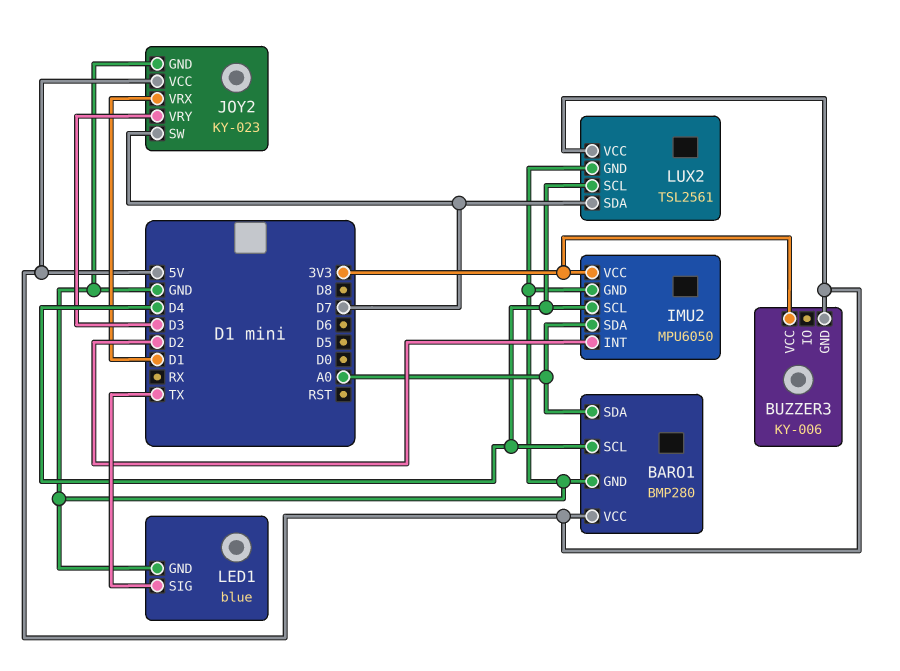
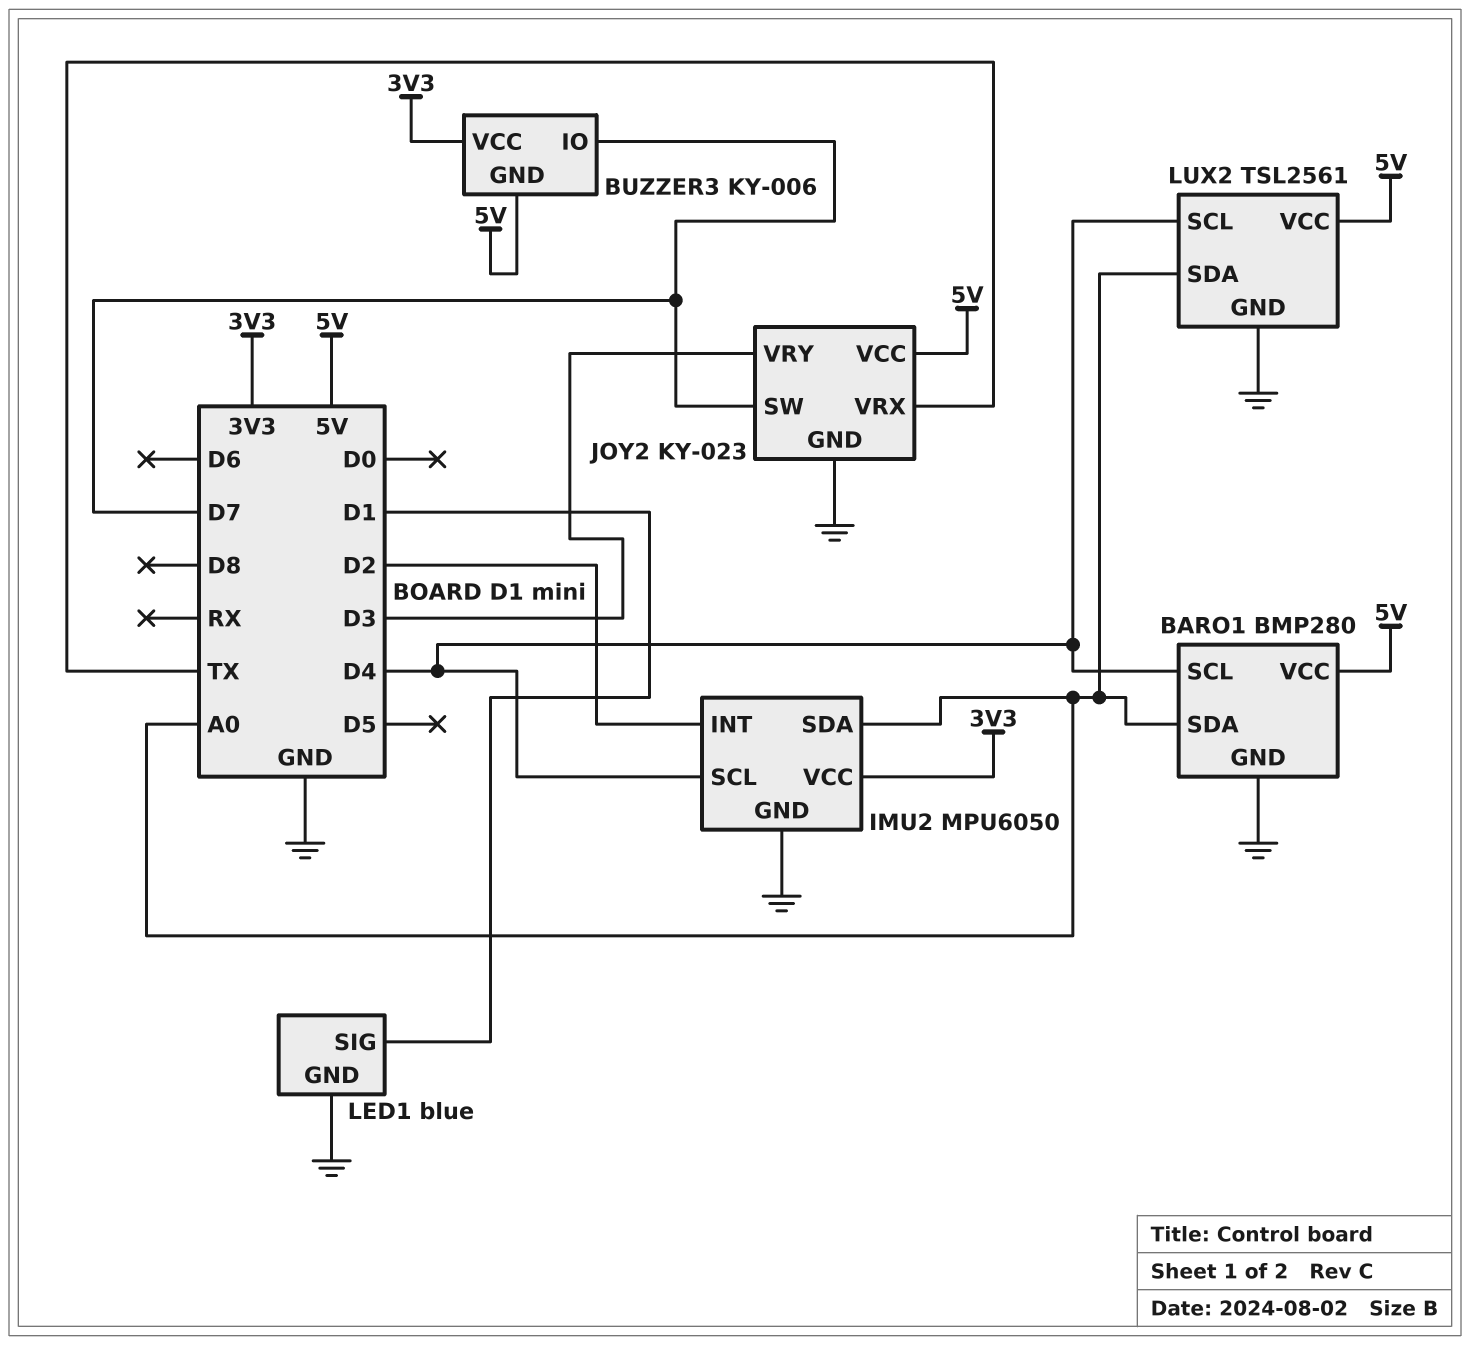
BUZZER3 pin IO: none -> D7
JOY2 pin VRX: D1 -> TX
LED1 pin SIG: TX -> D1
LUX2 pin SDA: D7 -> A0

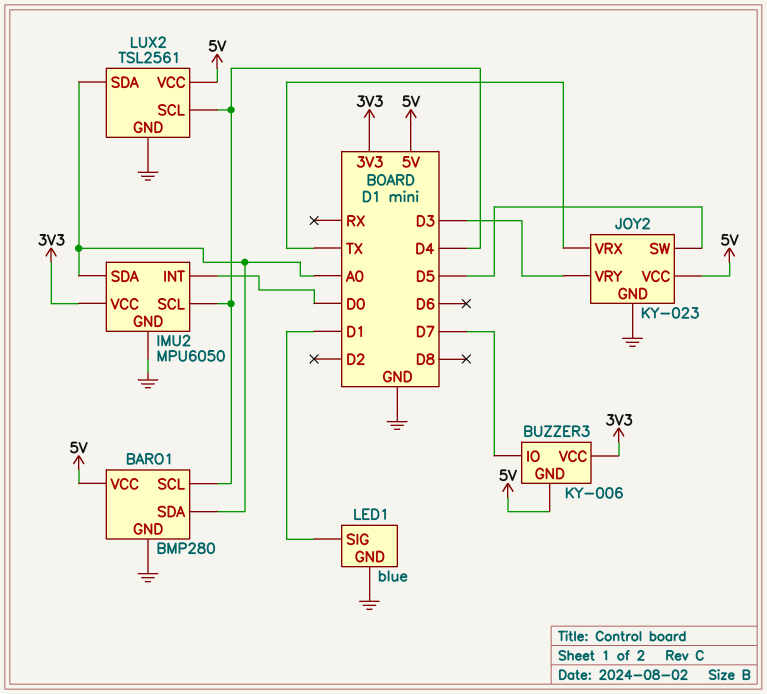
IMU2 pin INT: D2 -> D0
JOY2 pin SW: D7 -> D5

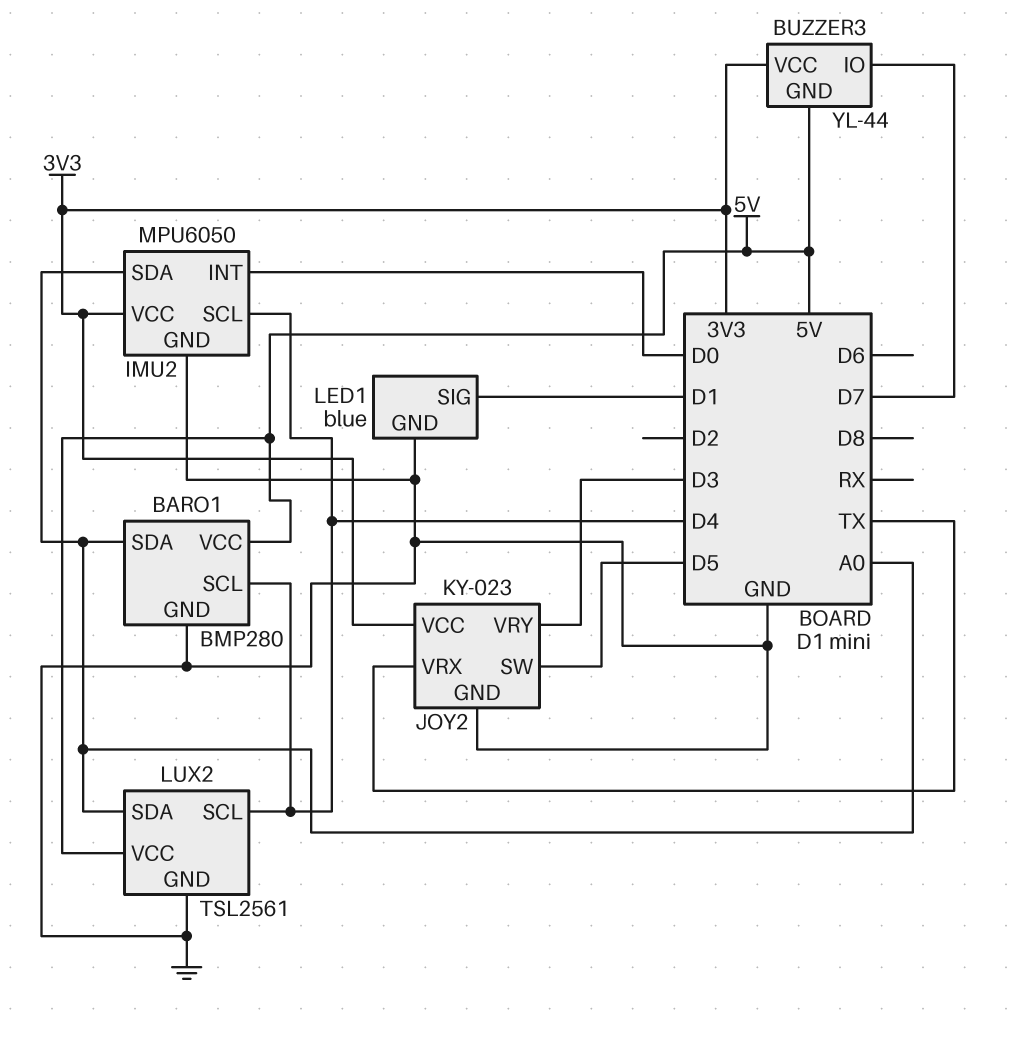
BUZZER3: KY-006 -> YL-44
JOY2 pin VCC: 5V -> 3V3

